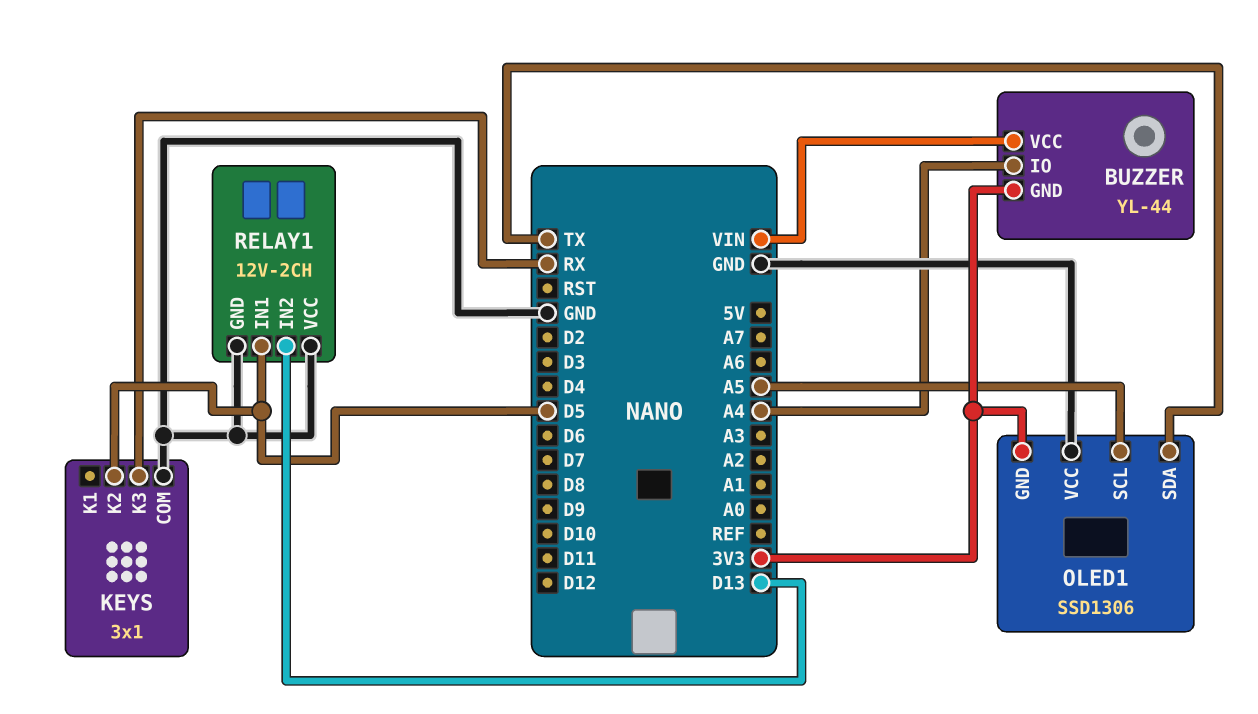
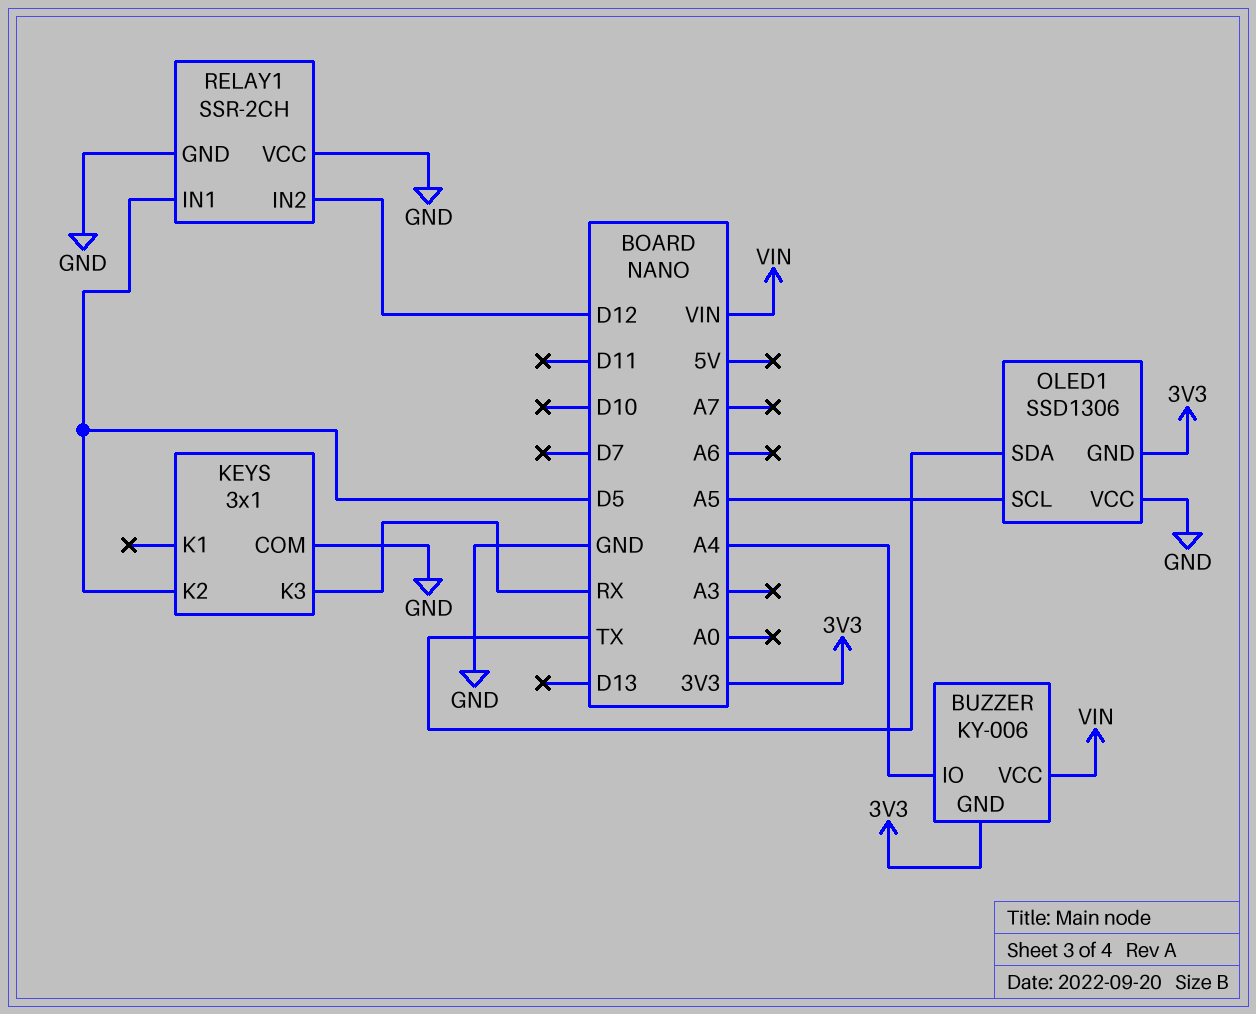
BUZZER: YL-44 -> KY-006
RELAY1: 12V-2CH -> SSR-2CH
RELAY1 pin IN2: D13 -> D12

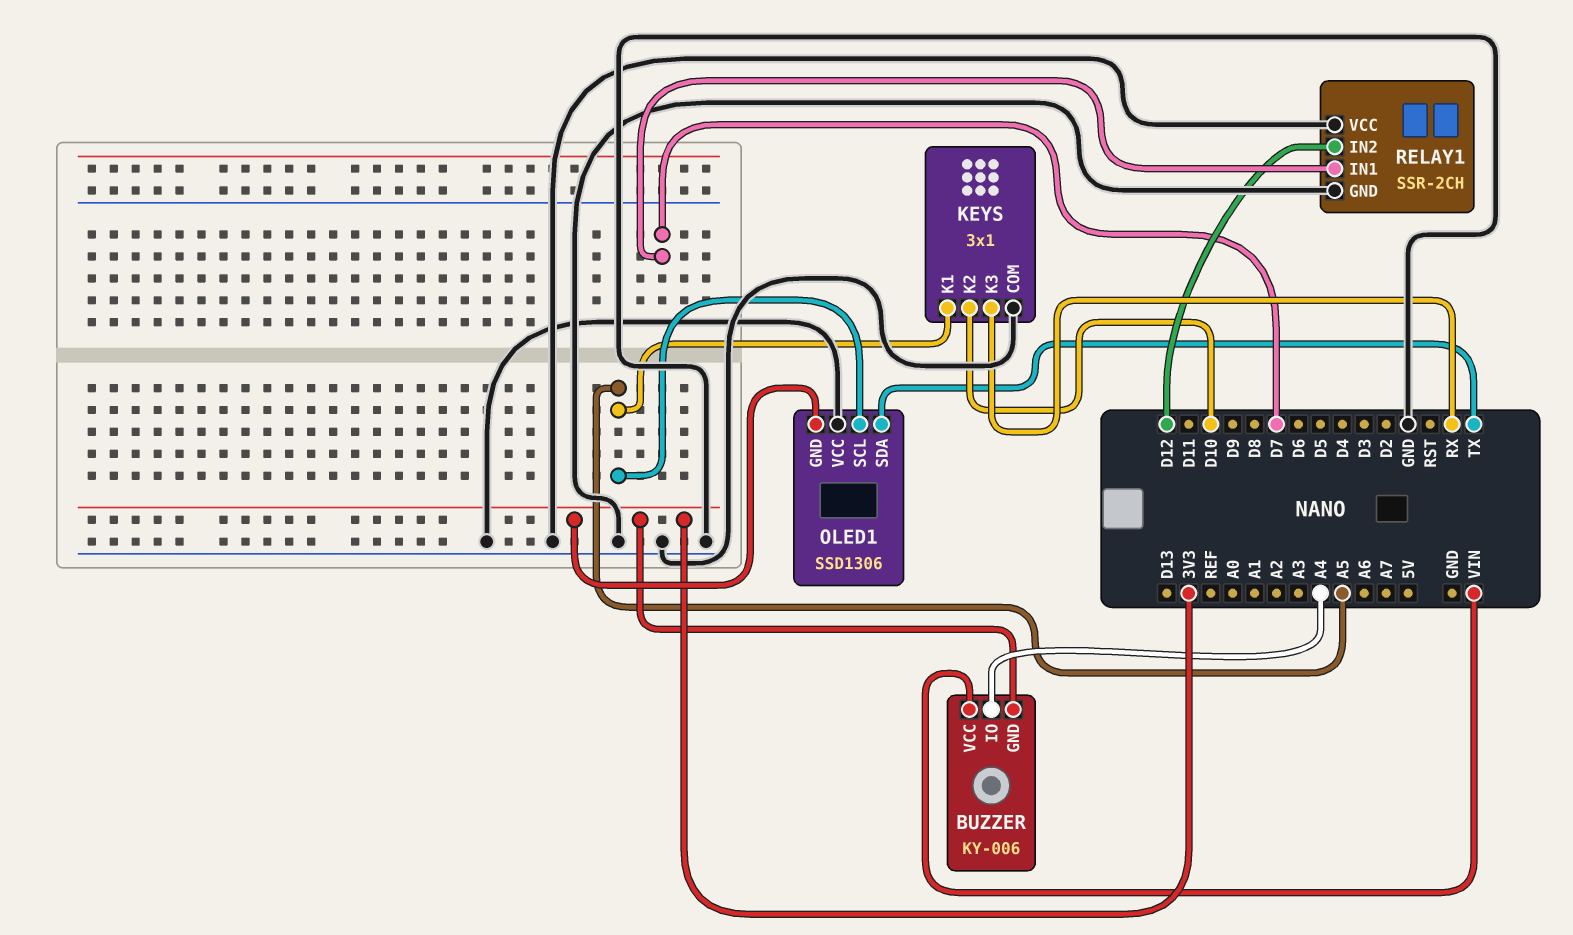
KEYS pin K1: none -> A5
KEYS pin K2: D5 -> D10
RELAY1 pin IN1: D5 -> D7

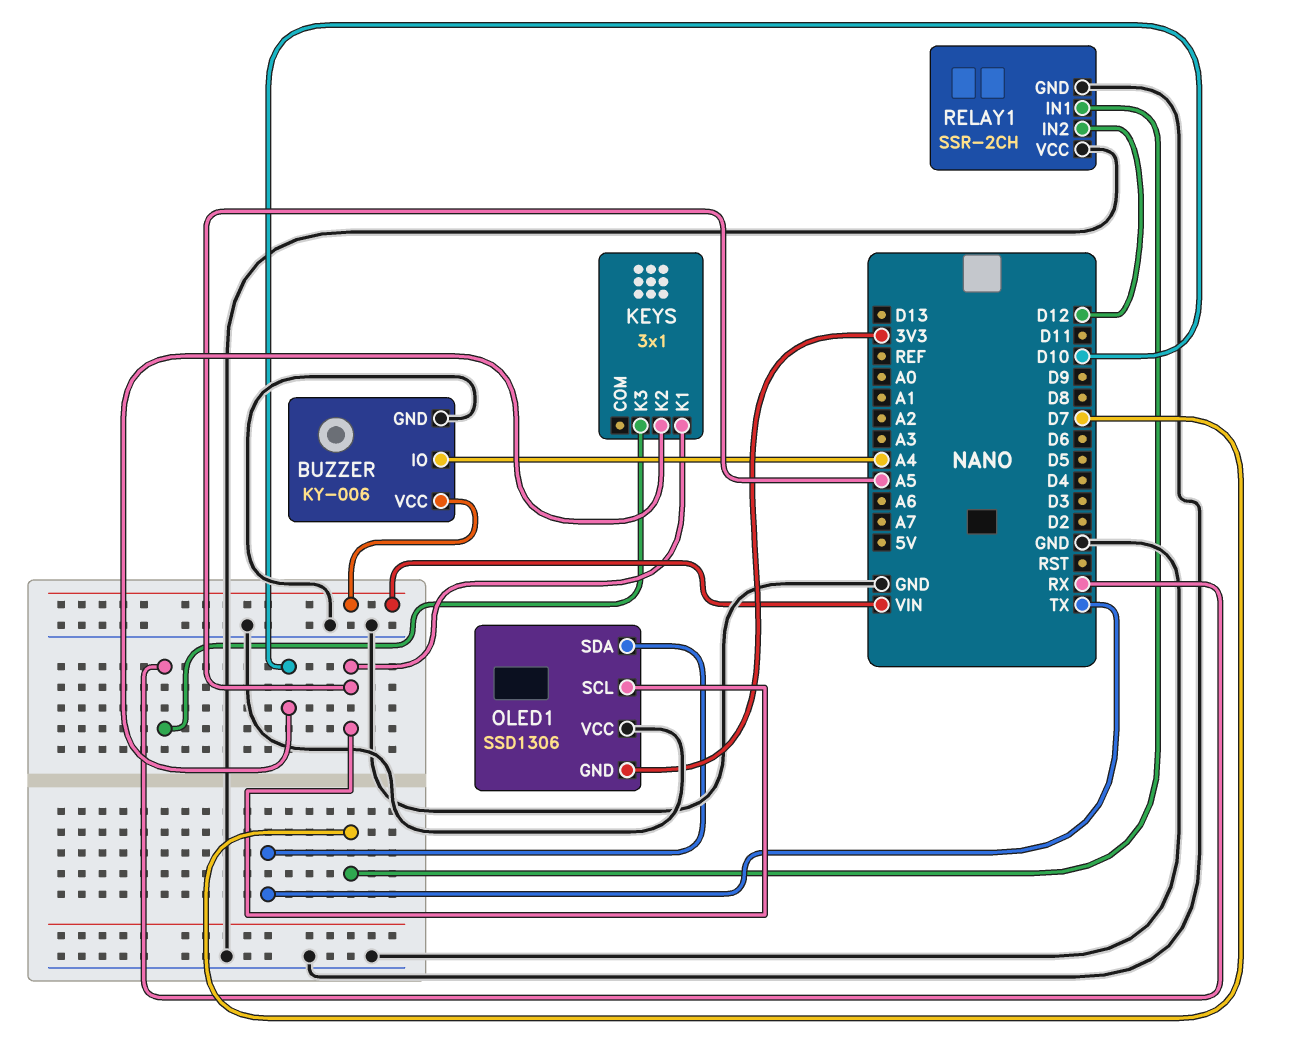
BUZZER pin GND: 3V3 -> GND
KEYS pin COM: GND -> none

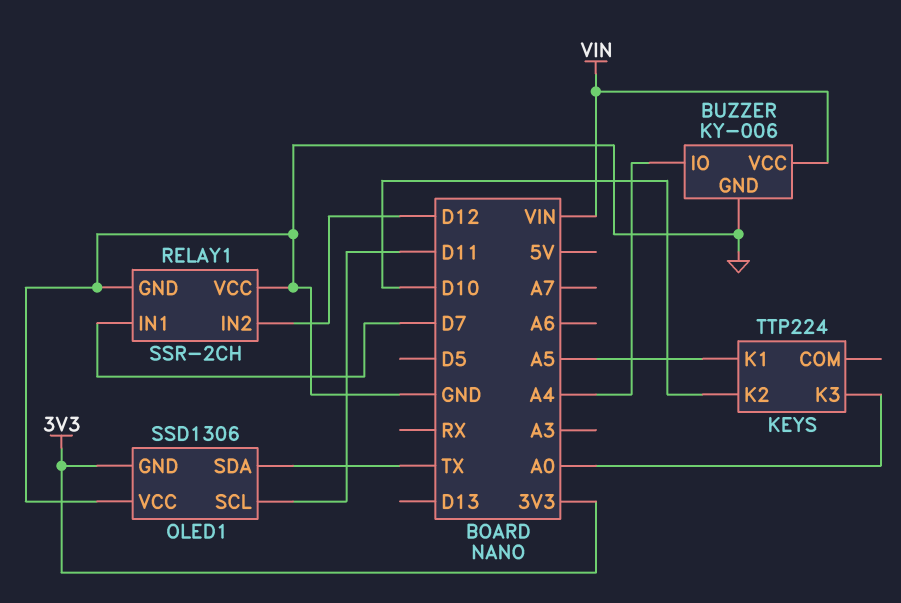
KEYS: 3x1 -> TTP224
KEYS pin K3: RX -> A0
OLED1 pin SCL: A5 -> D11

